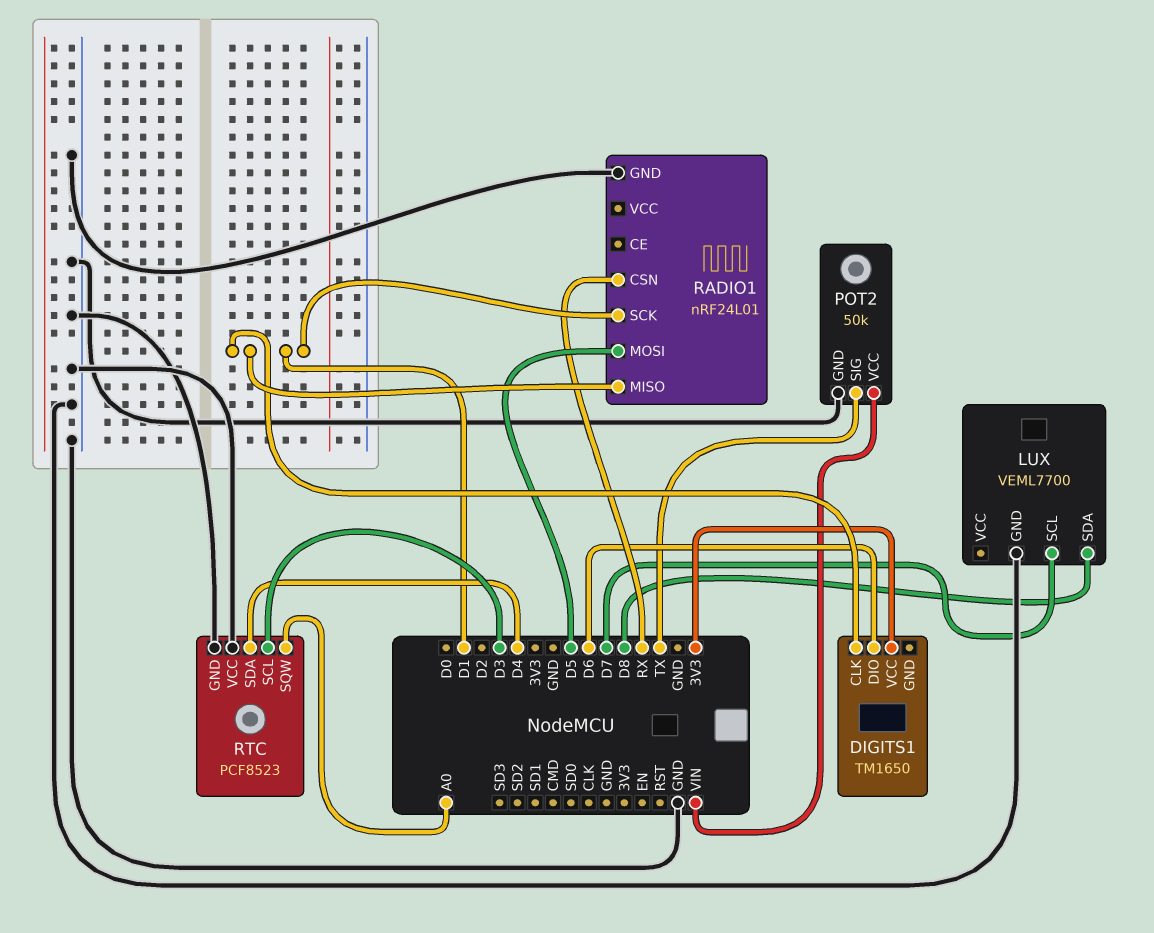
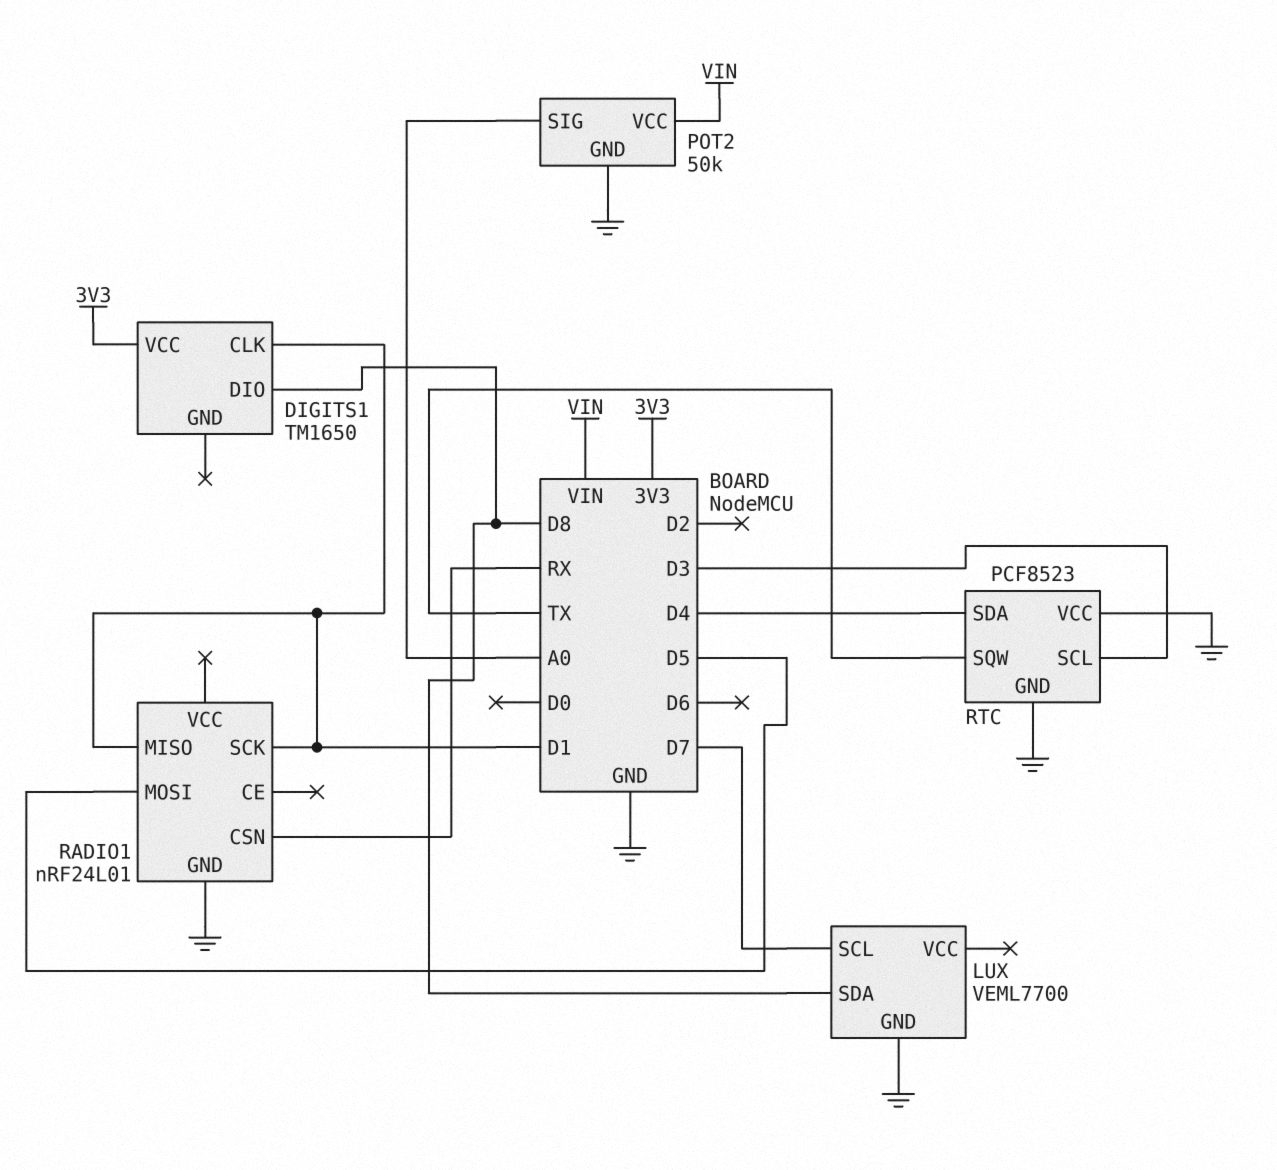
DIGITS1 pin DIO: D6 -> D8
POT2 pin SIG: TX -> A0
RTC pin SQW: A0 -> TX

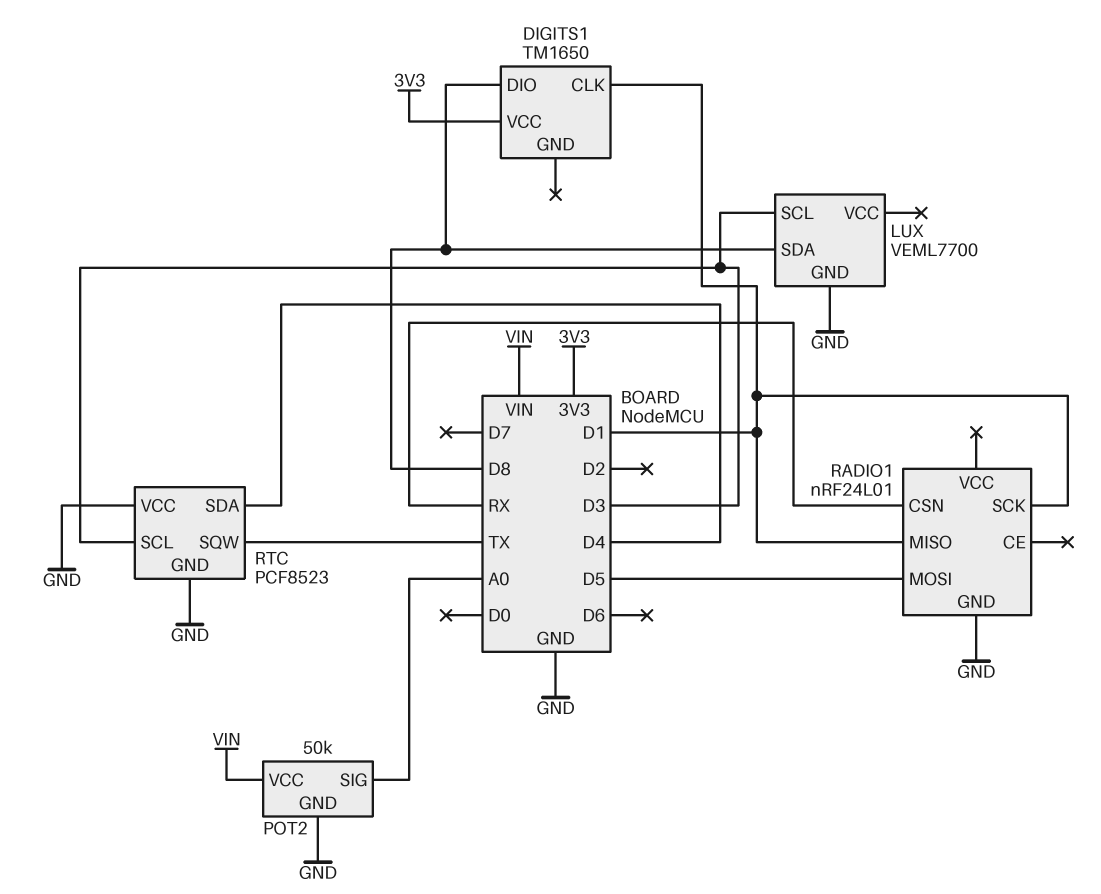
LUX pin SCL: D7 -> D3

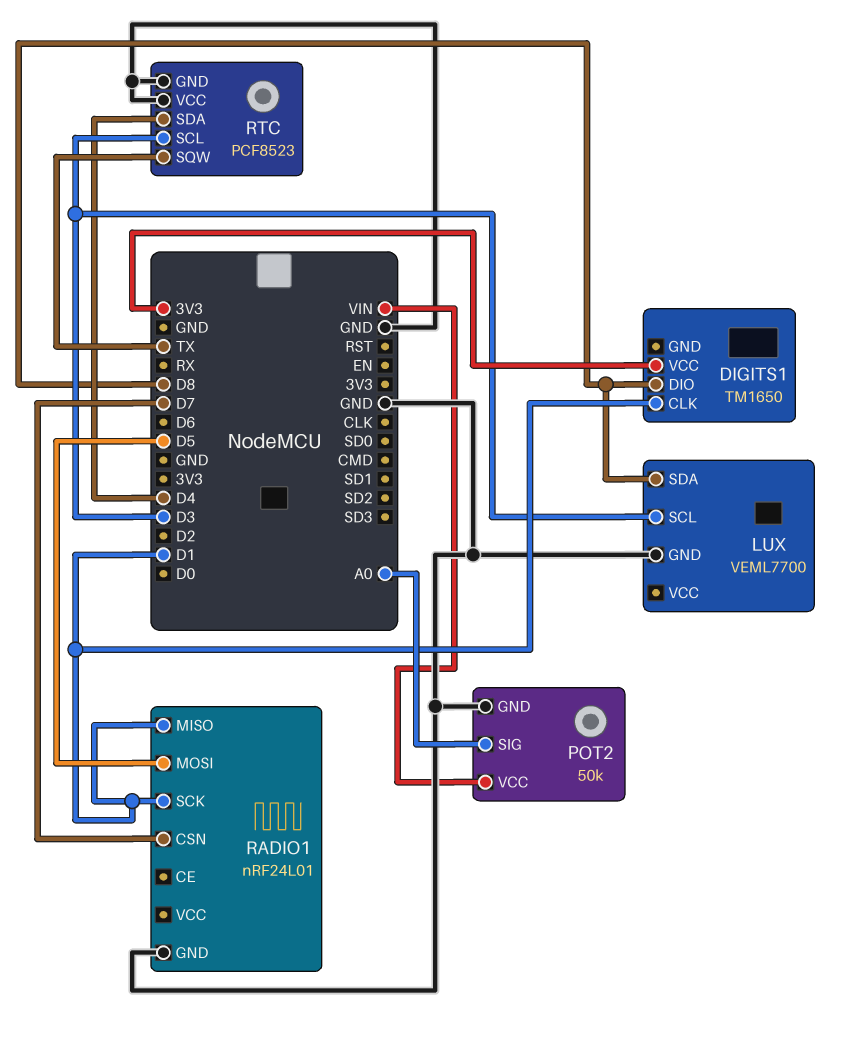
RADIO1 pin CSN: RX -> D7

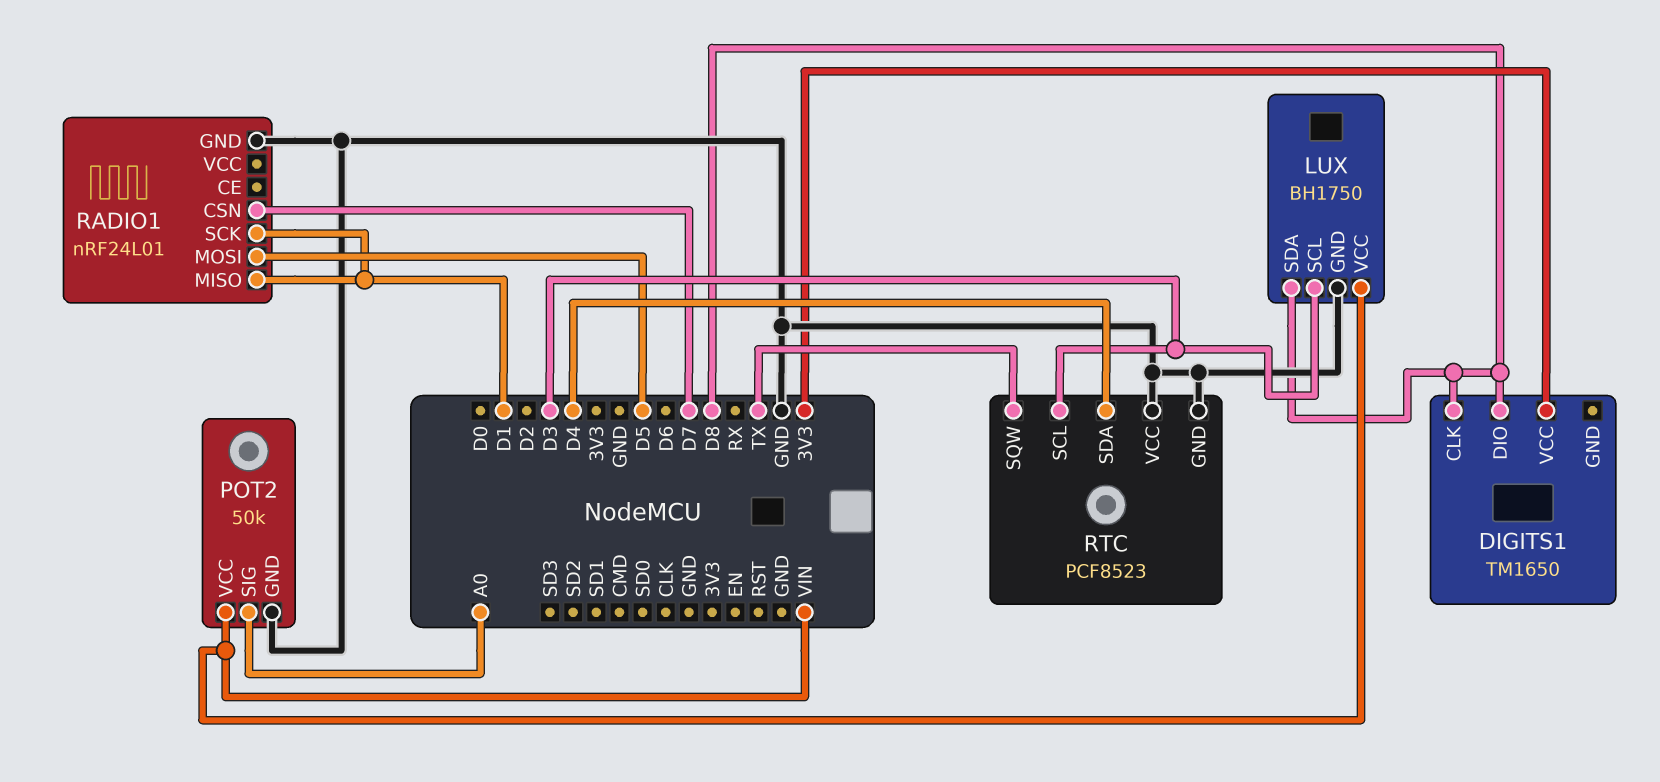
DIGITS1 pin CLK: D1 -> D8
LUX: VEML7700 -> BH1750
LUX pin VCC: none -> VIN

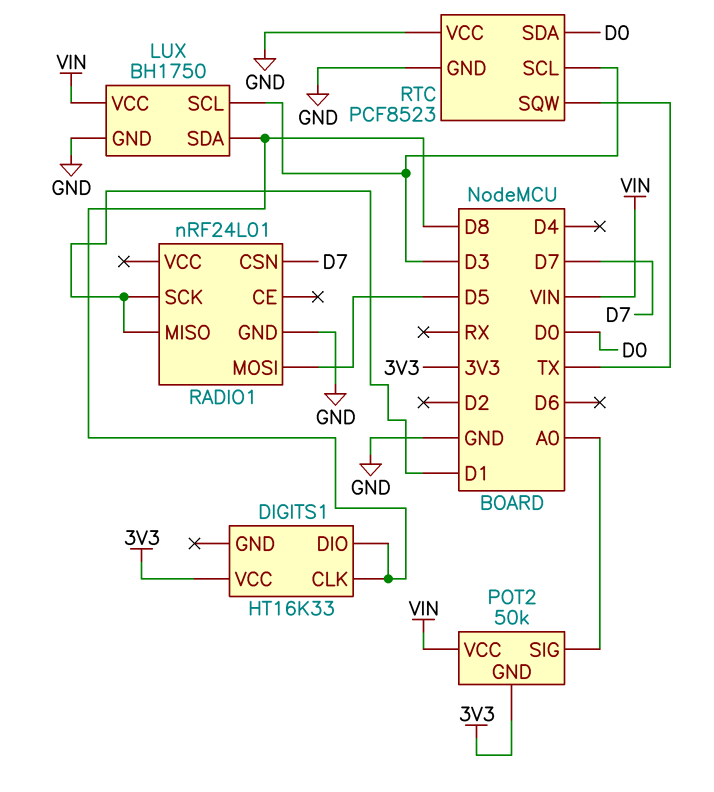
DIGITS1: TM1650 -> HT16K33
POT2 pin GND: GND -> 3V3
RTC pin SDA: D4 -> D0

